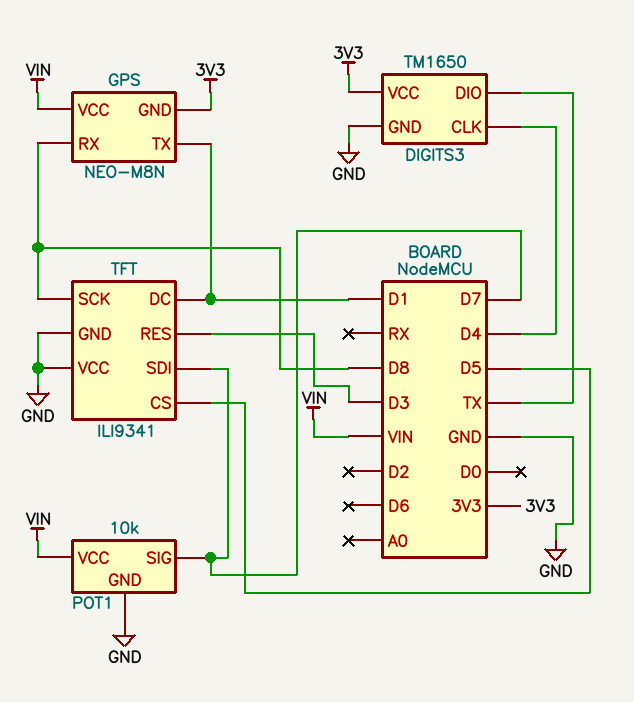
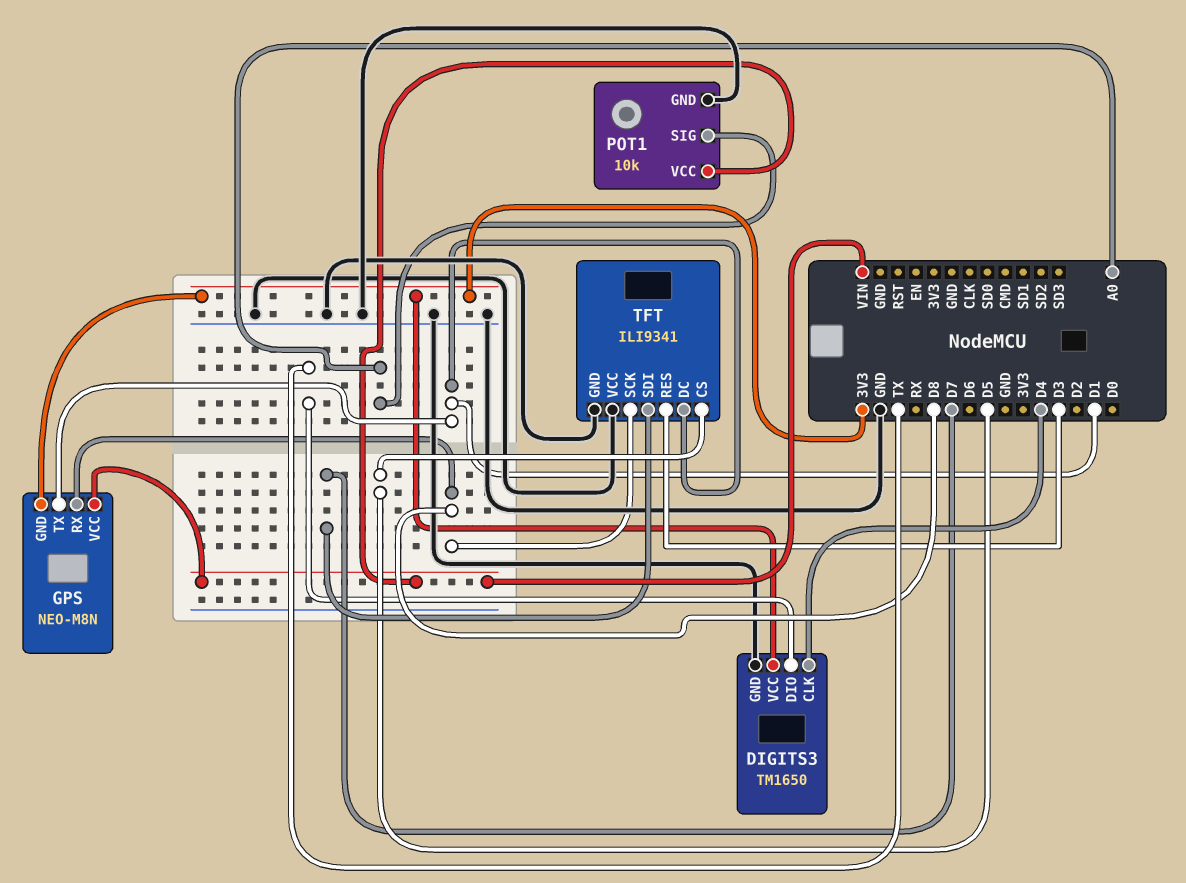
POT1 pin SIG: D7 -> A0

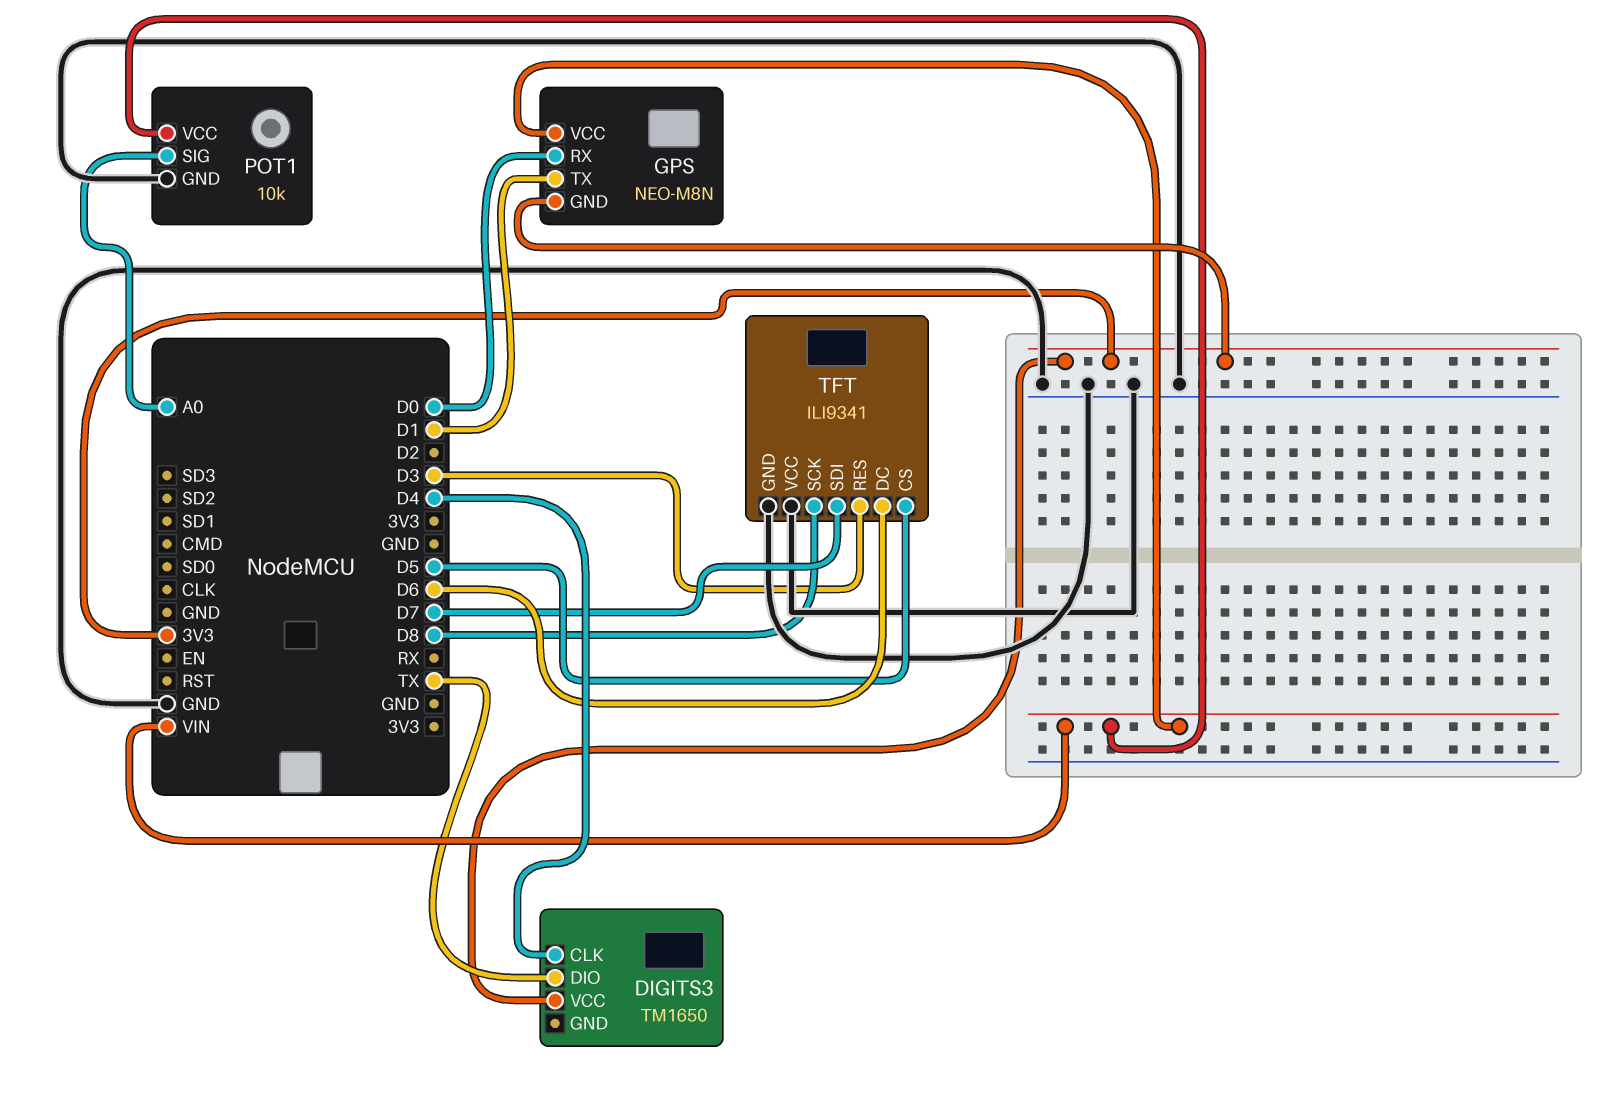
DIGITS3 pin GND: GND -> none
GPS pin RX: D8 -> D0
TFT pin DC: D1 -> D6

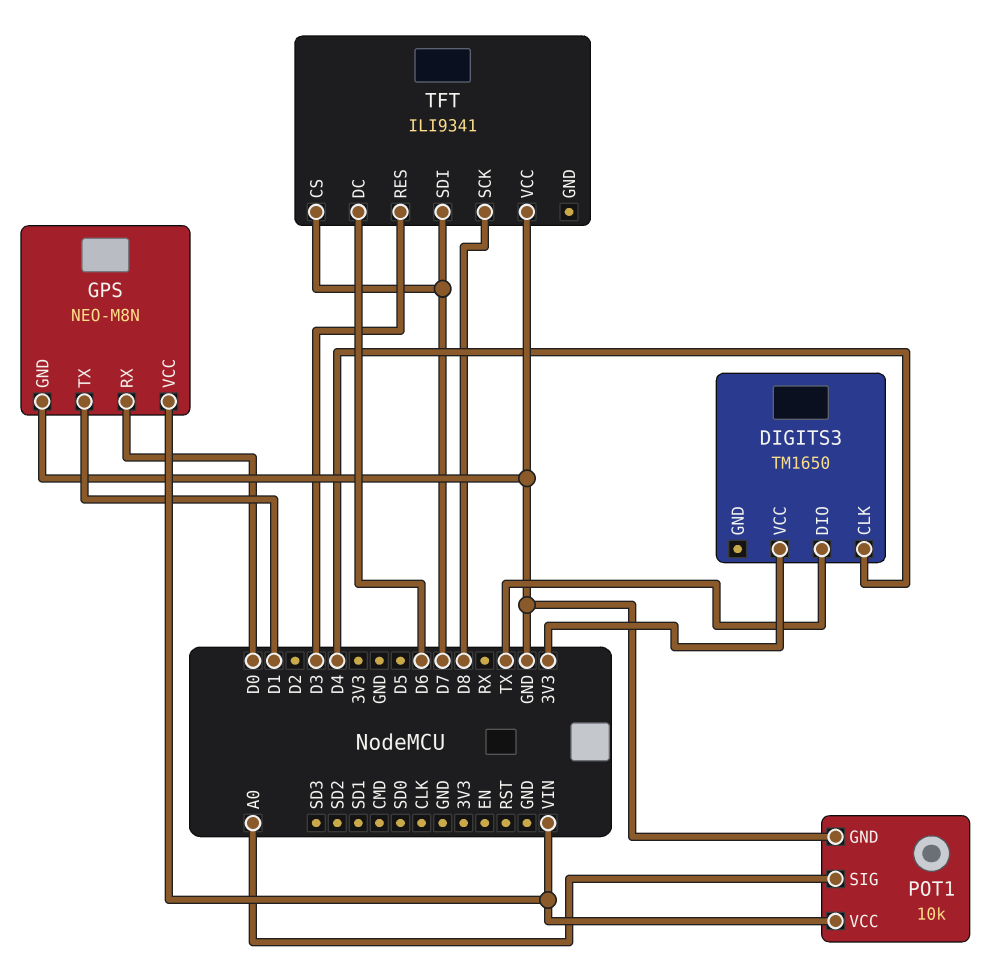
GPS pin GND: 3V3 -> GND
TFT pin CS: D5 -> D7
TFT pin GND: GND -> none

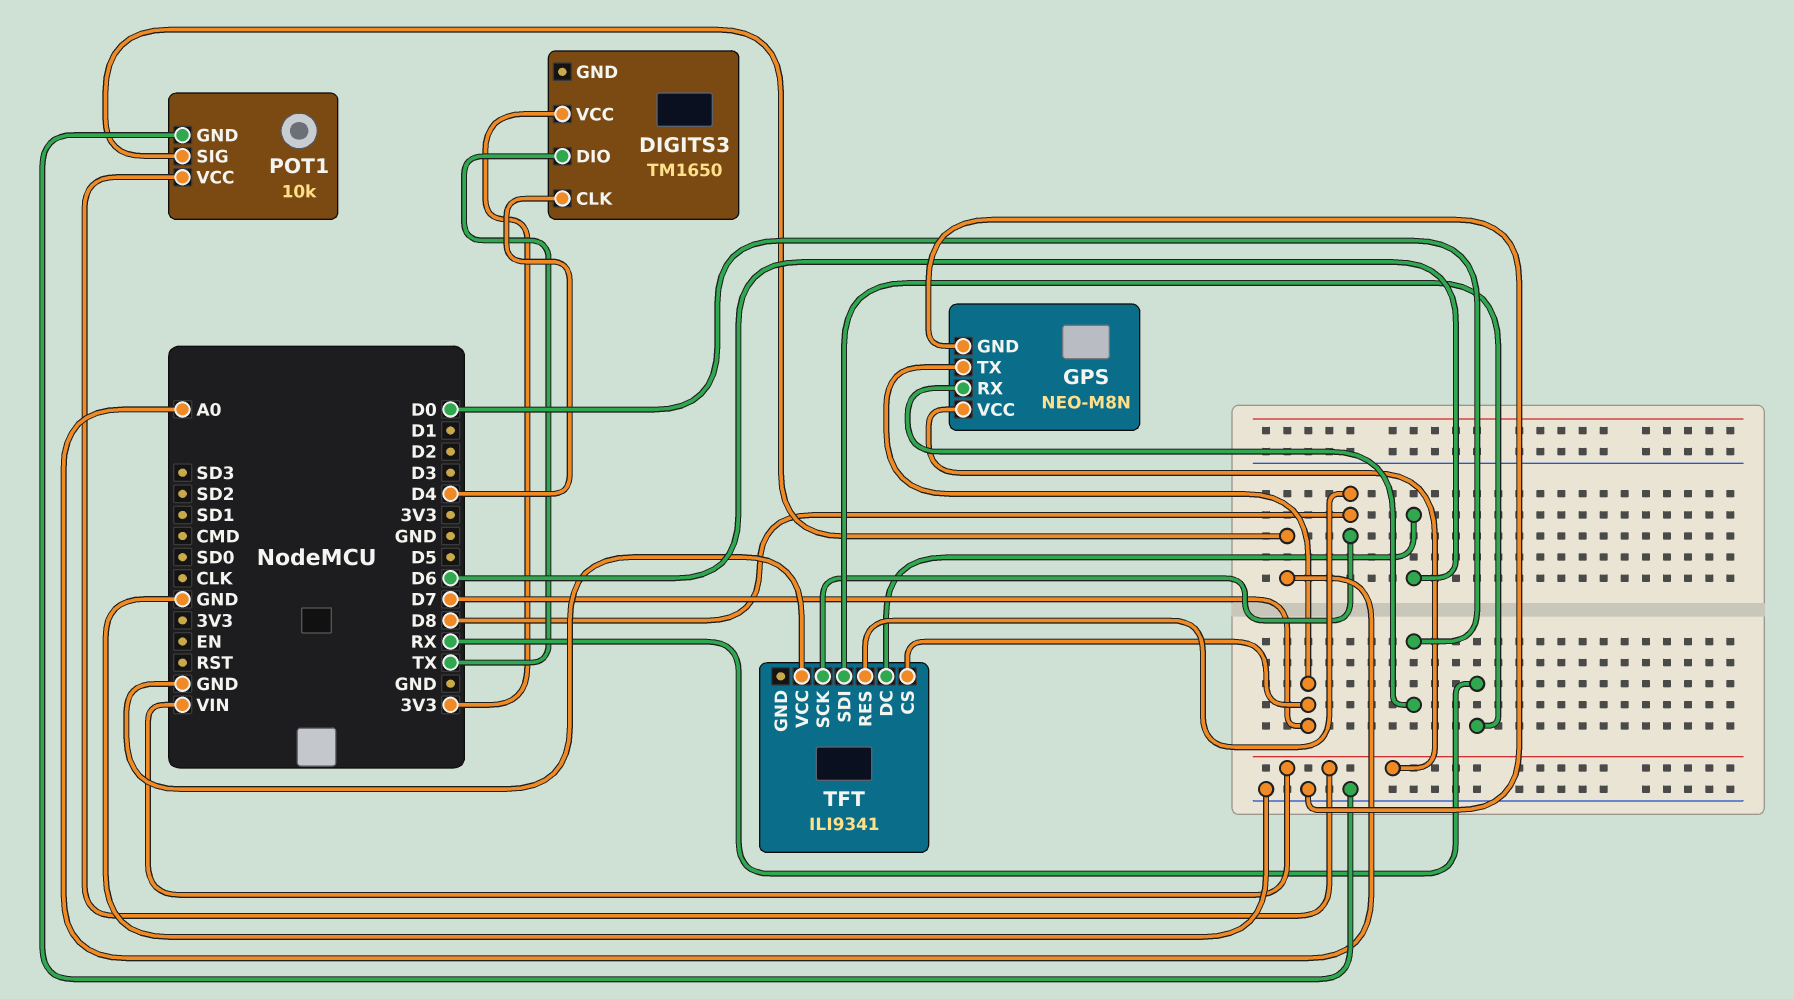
GPS pin TX: D1 -> D7
TFT pin RES: D3 -> D8
TFT pin SDI: D7 -> RX

